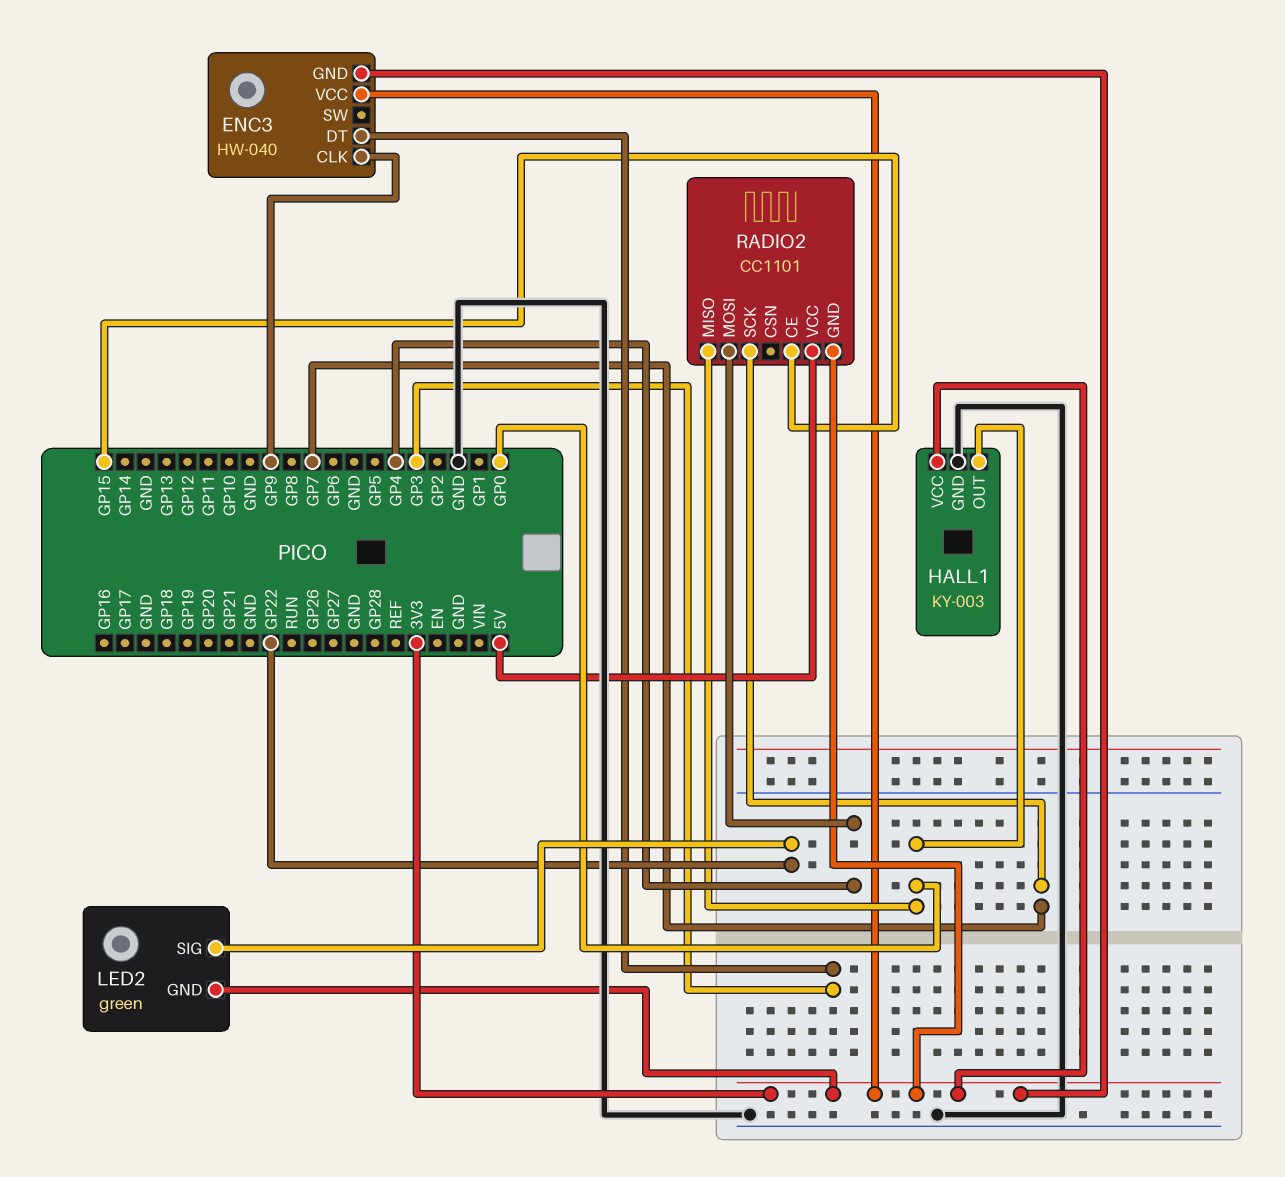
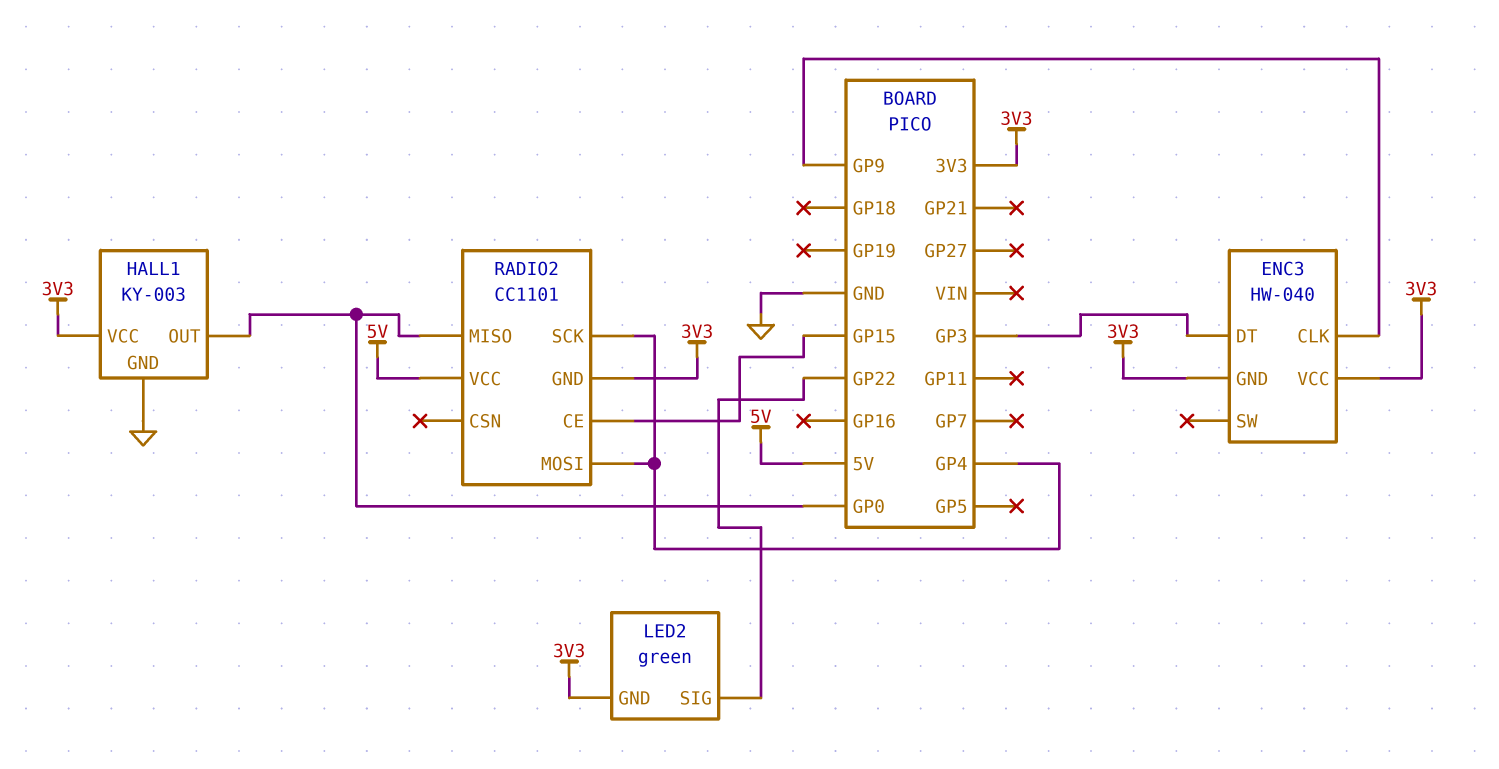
RADIO2 pin SCK: GP7 -> GP4

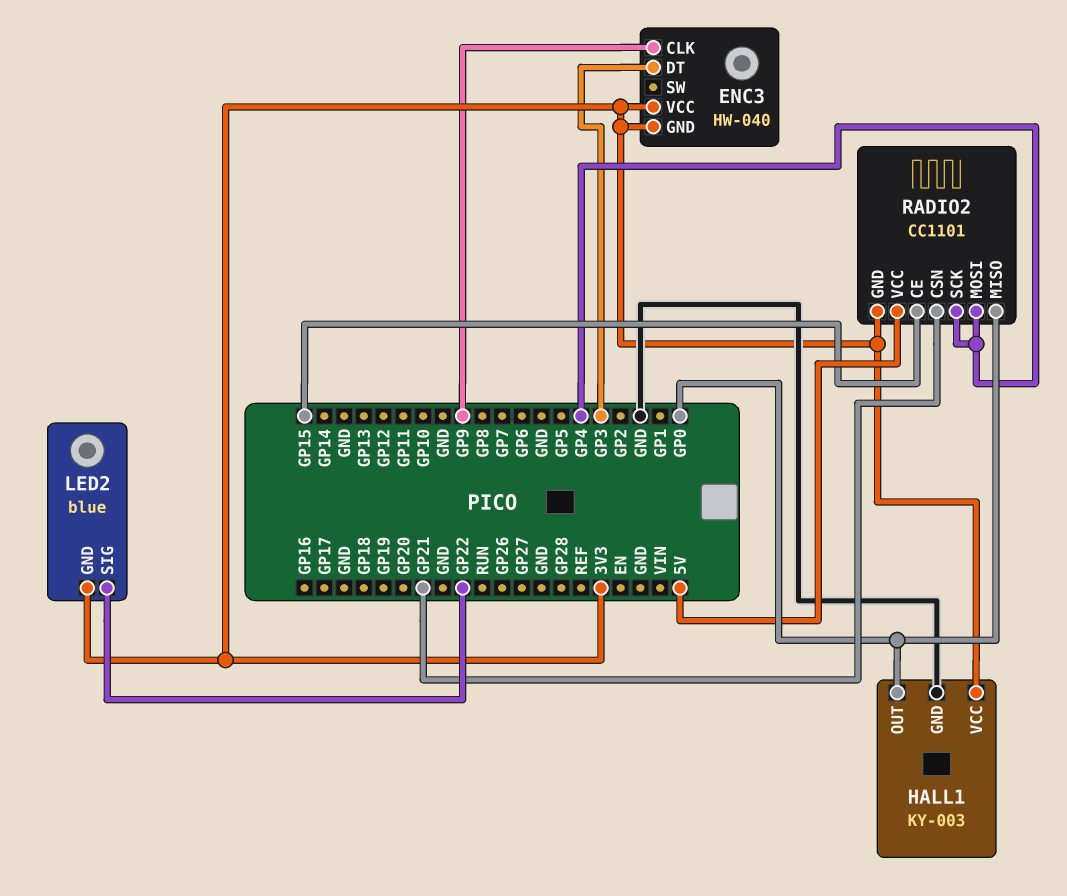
LED2: green -> blue
RADIO2 pin CSN: none -> GP21

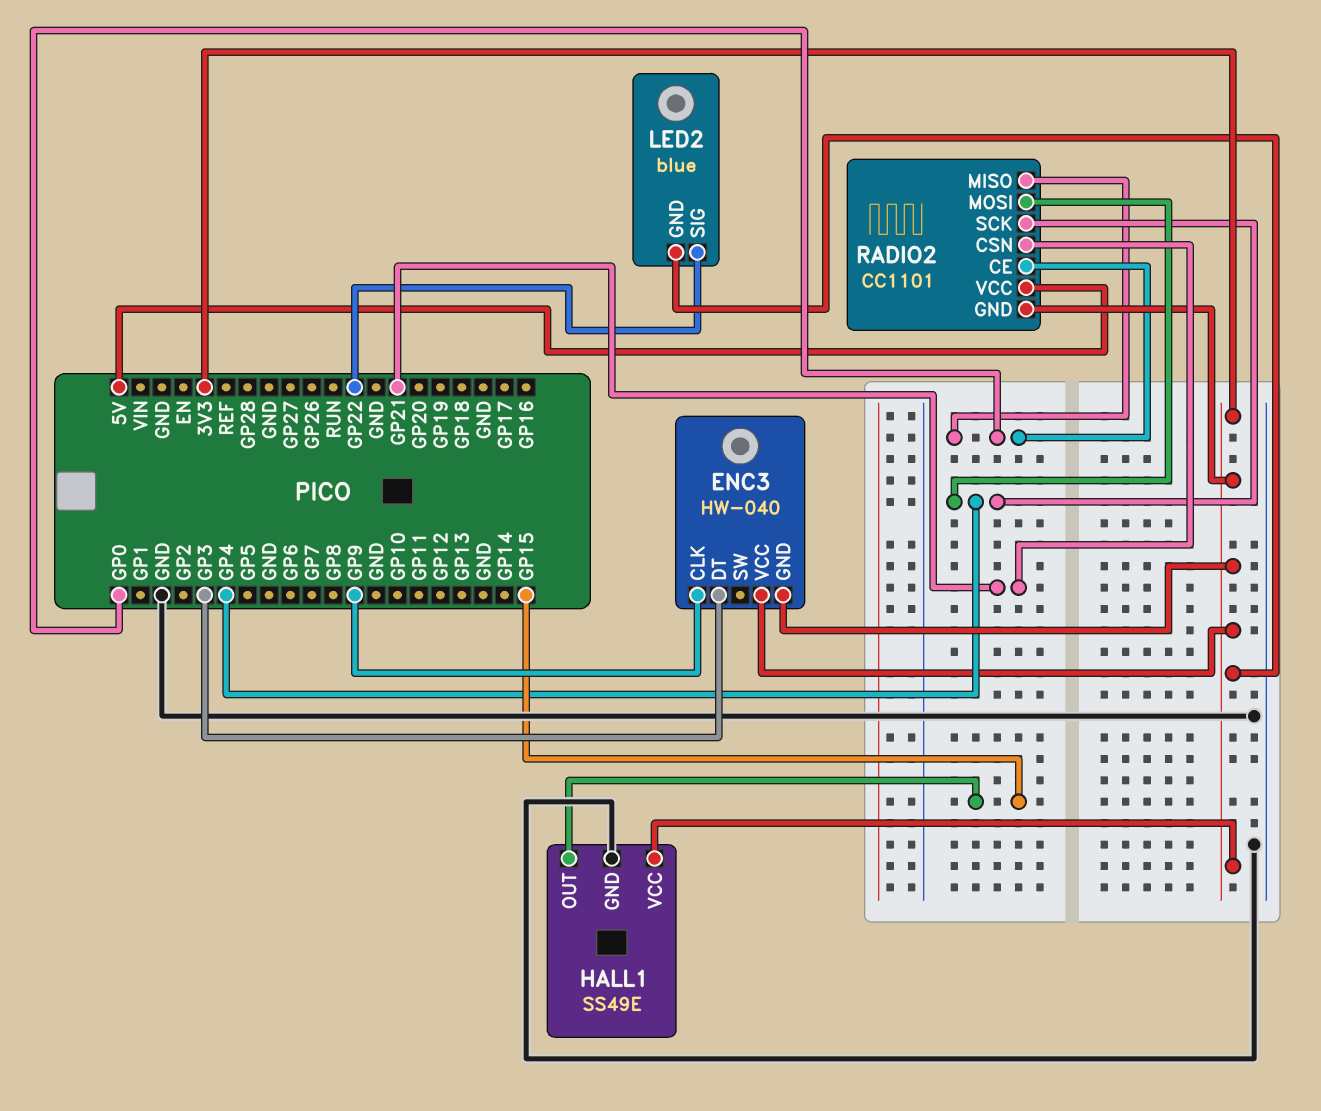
HALL1: KY-003 -> SS49E
HALL1 pin OUT: GP0 -> GP15
RADIO2 pin CE: GP15 -> GP0

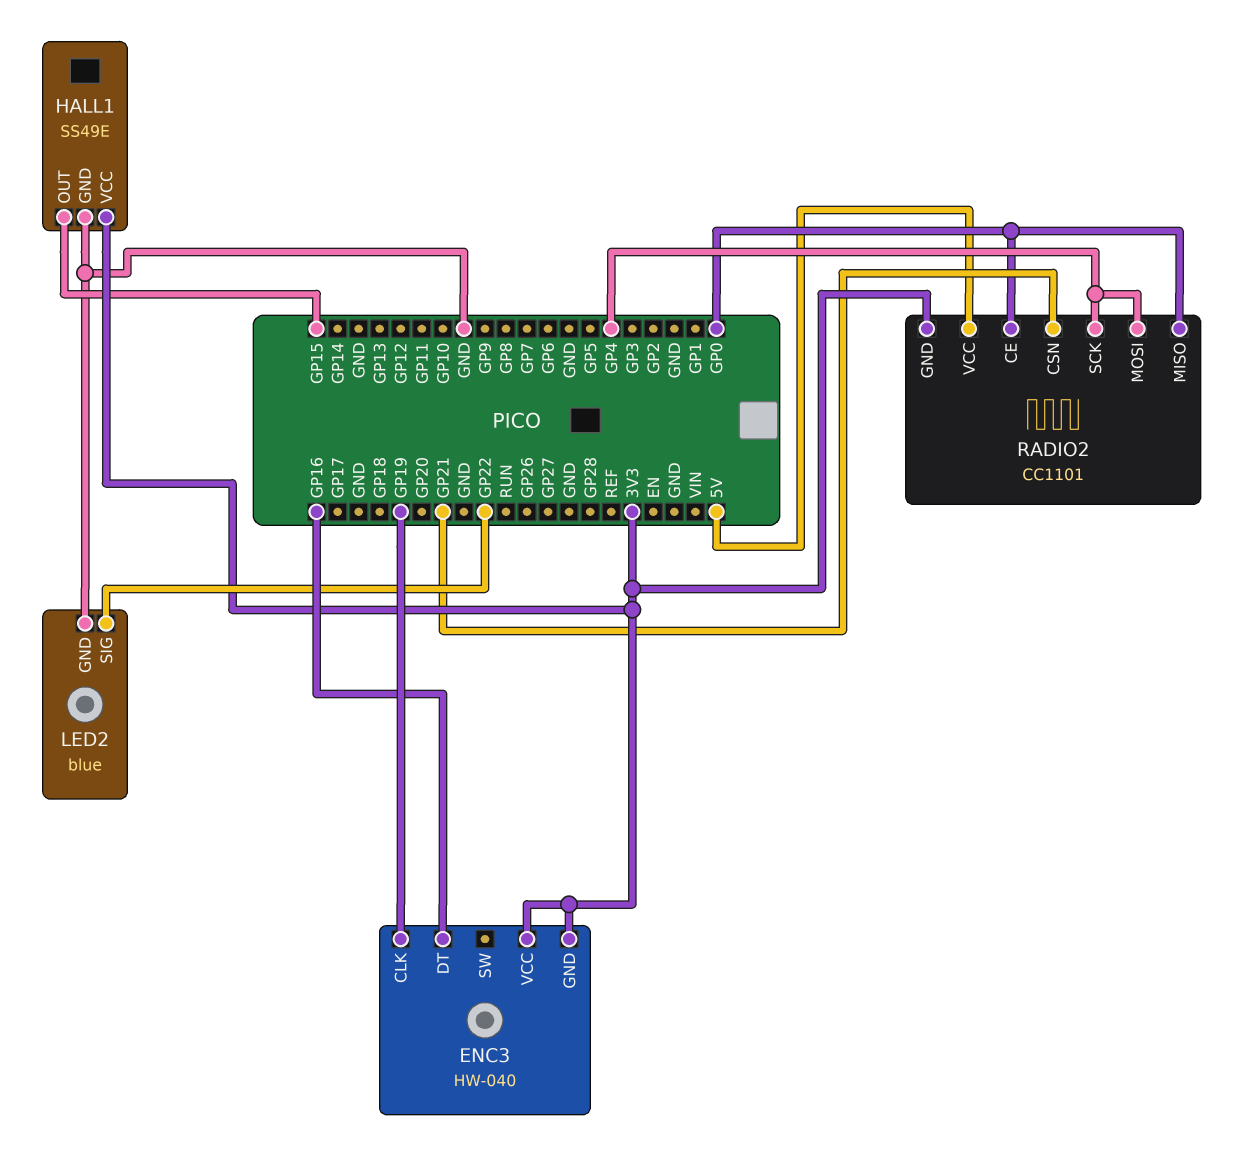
ENC3 pin CLK: GP9 -> GP19
ENC3 pin DT: GP3 -> GP16
LED2 pin GND: 3V3 -> GND

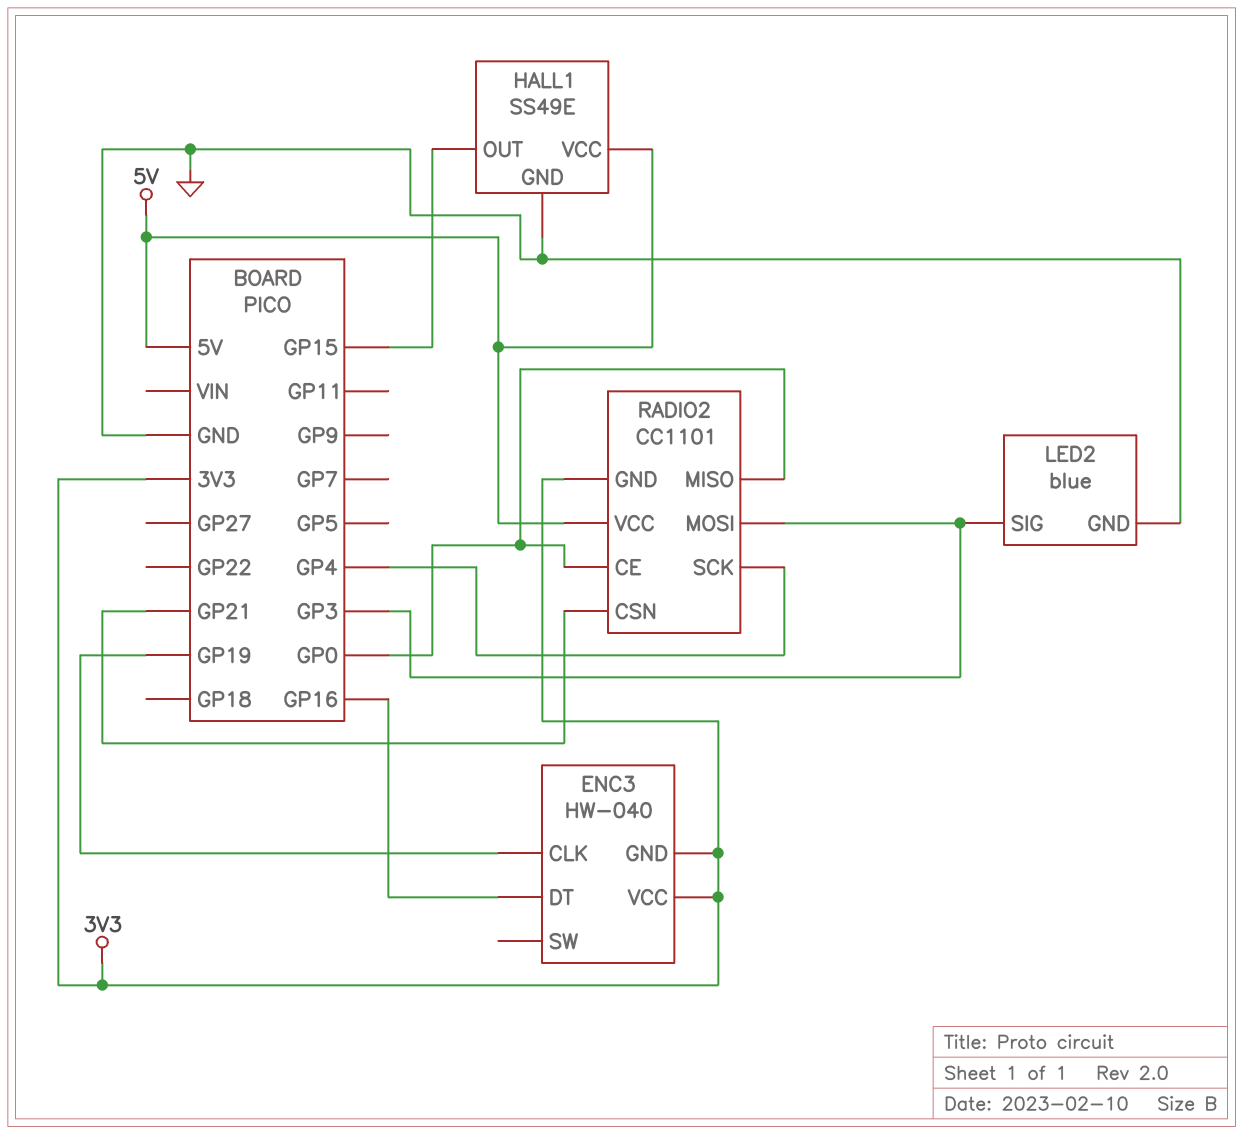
HALL1 pin VCC: 3V3 -> 5V
LED2 pin SIG: GP22 -> GP3
RADIO2 pin MOSI: GP4 -> GP3

